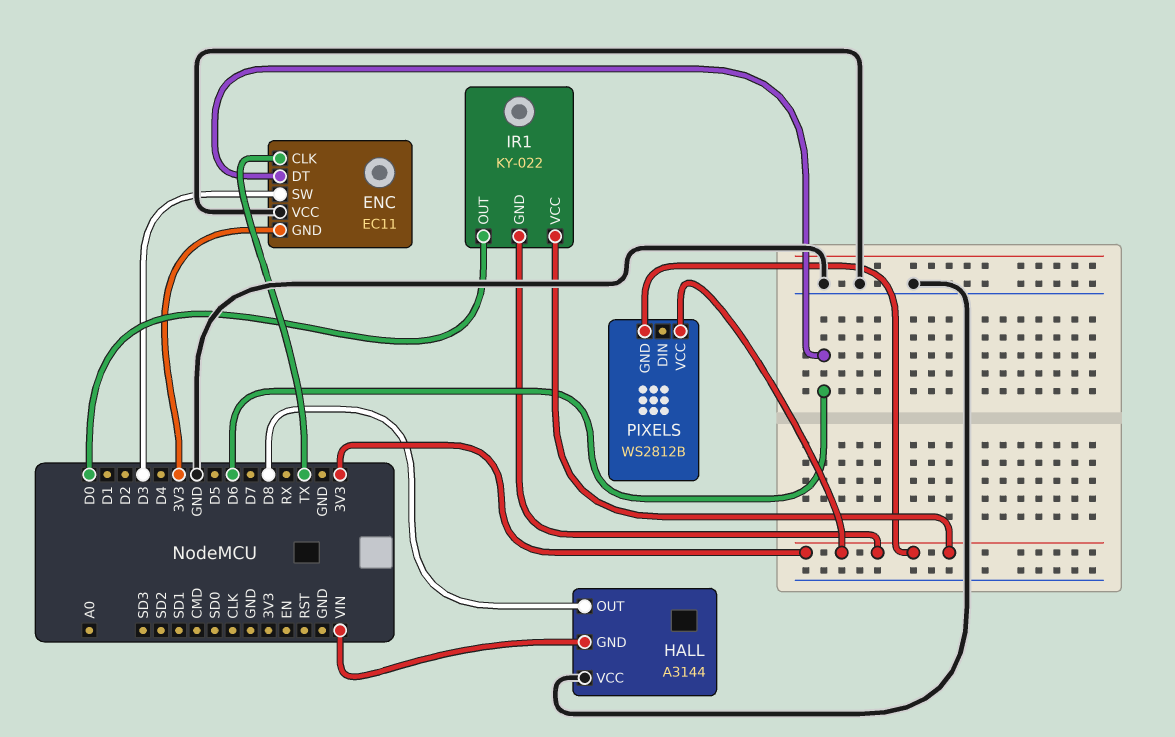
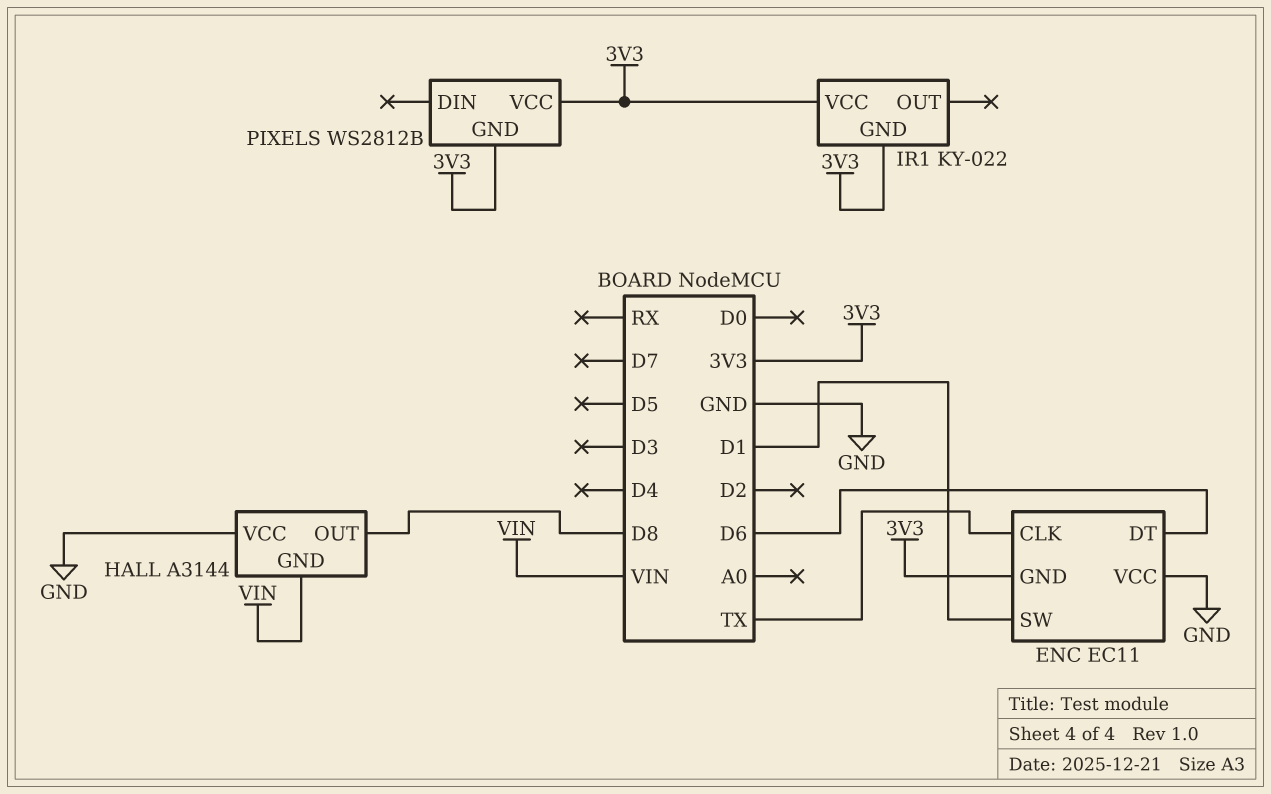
ENC pin SW: D3 -> D1
IR1 pin OUT: D0 -> none

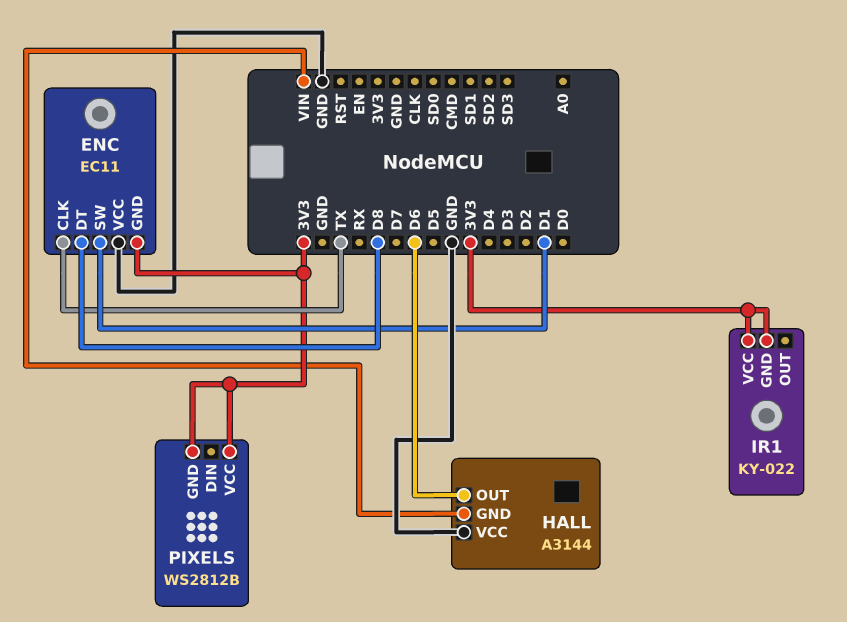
ENC pin DT: D6 -> D8
HALL pin OUT: D8 -> D6

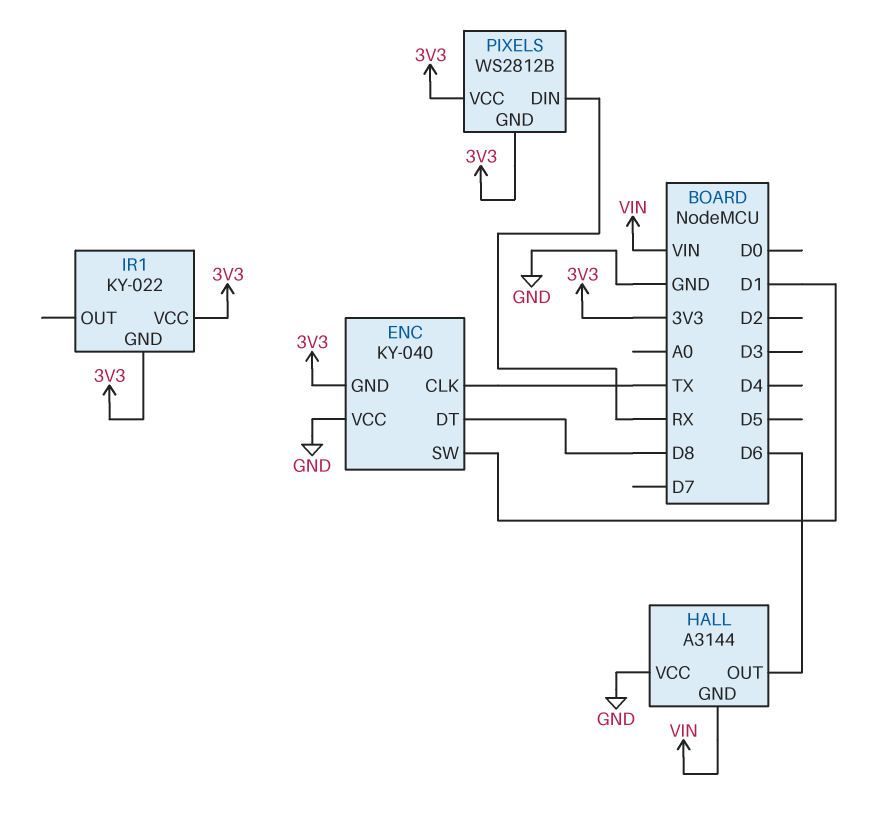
ENC: EC11 -> KY-040
PIXELS pin DIN: none -> RX

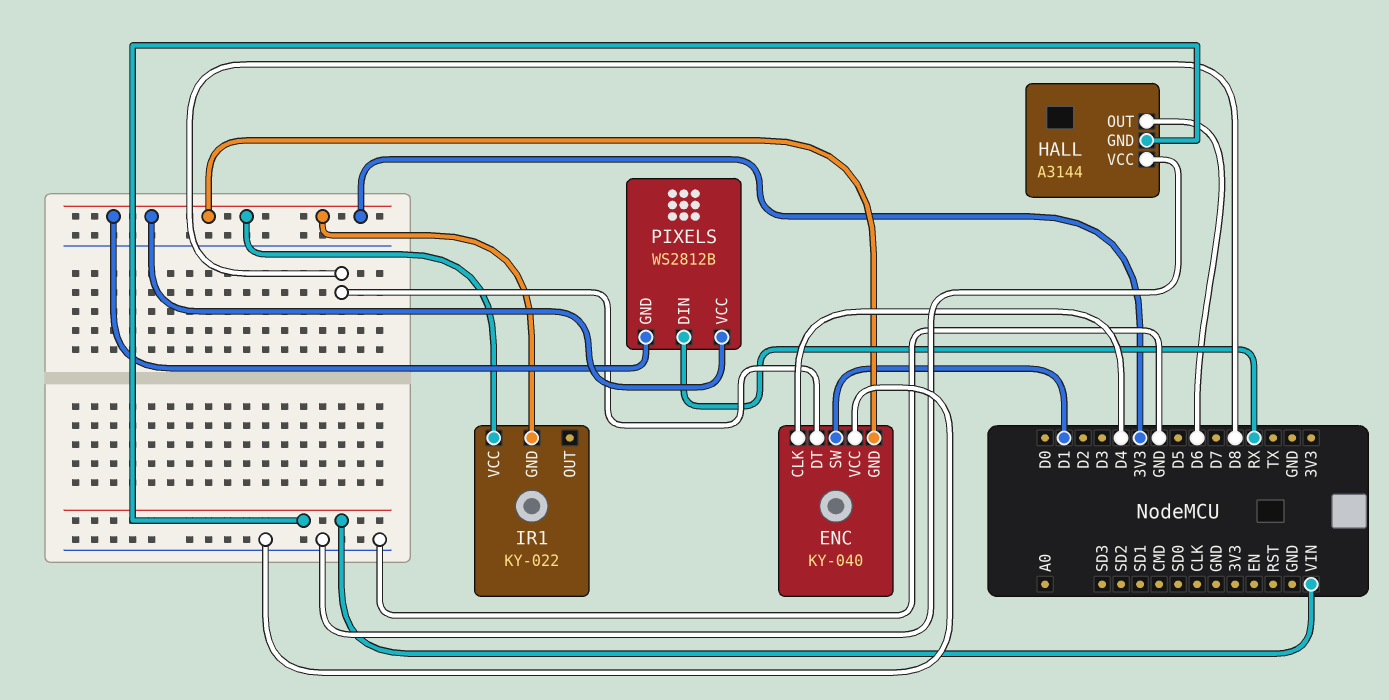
ENC pin CLK: TX -> D4

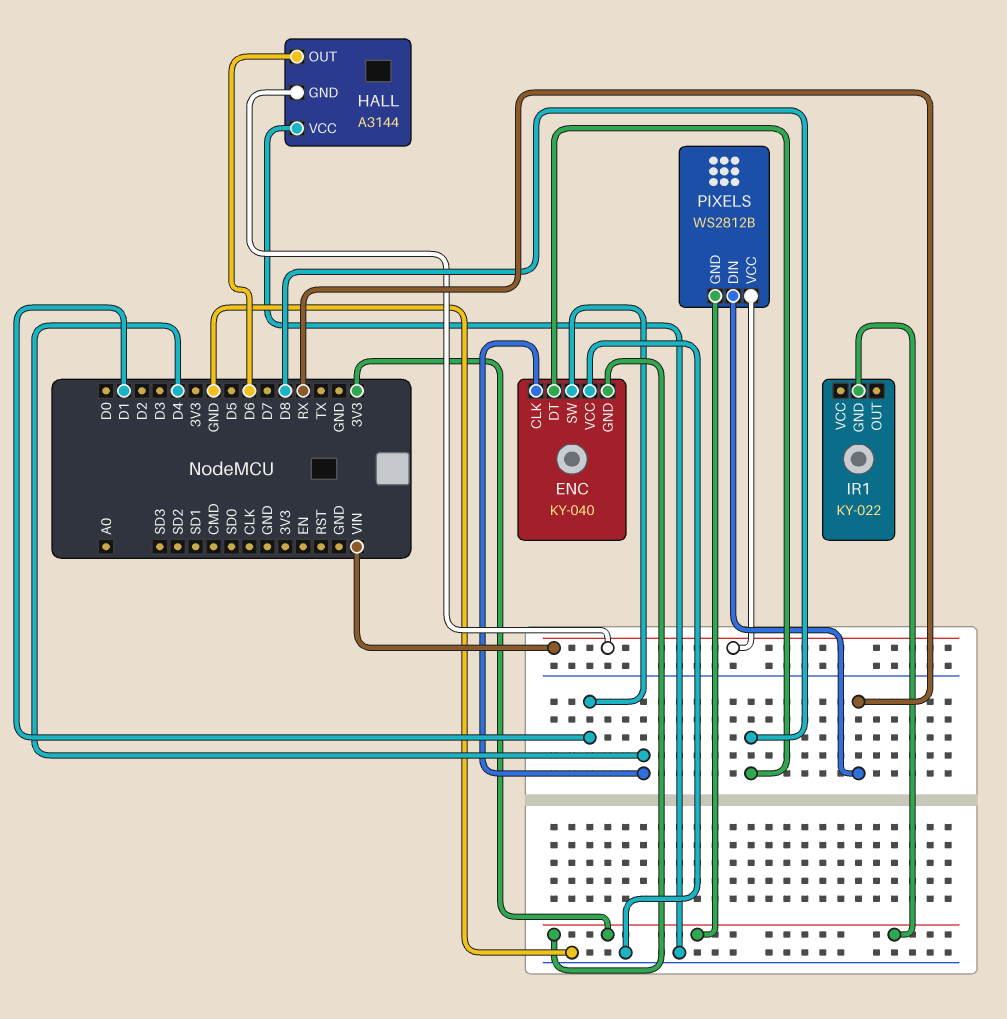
IR1 pin VCC: 3V3 -> none
PIXELS pin VCC: 3V3 -> VIN

